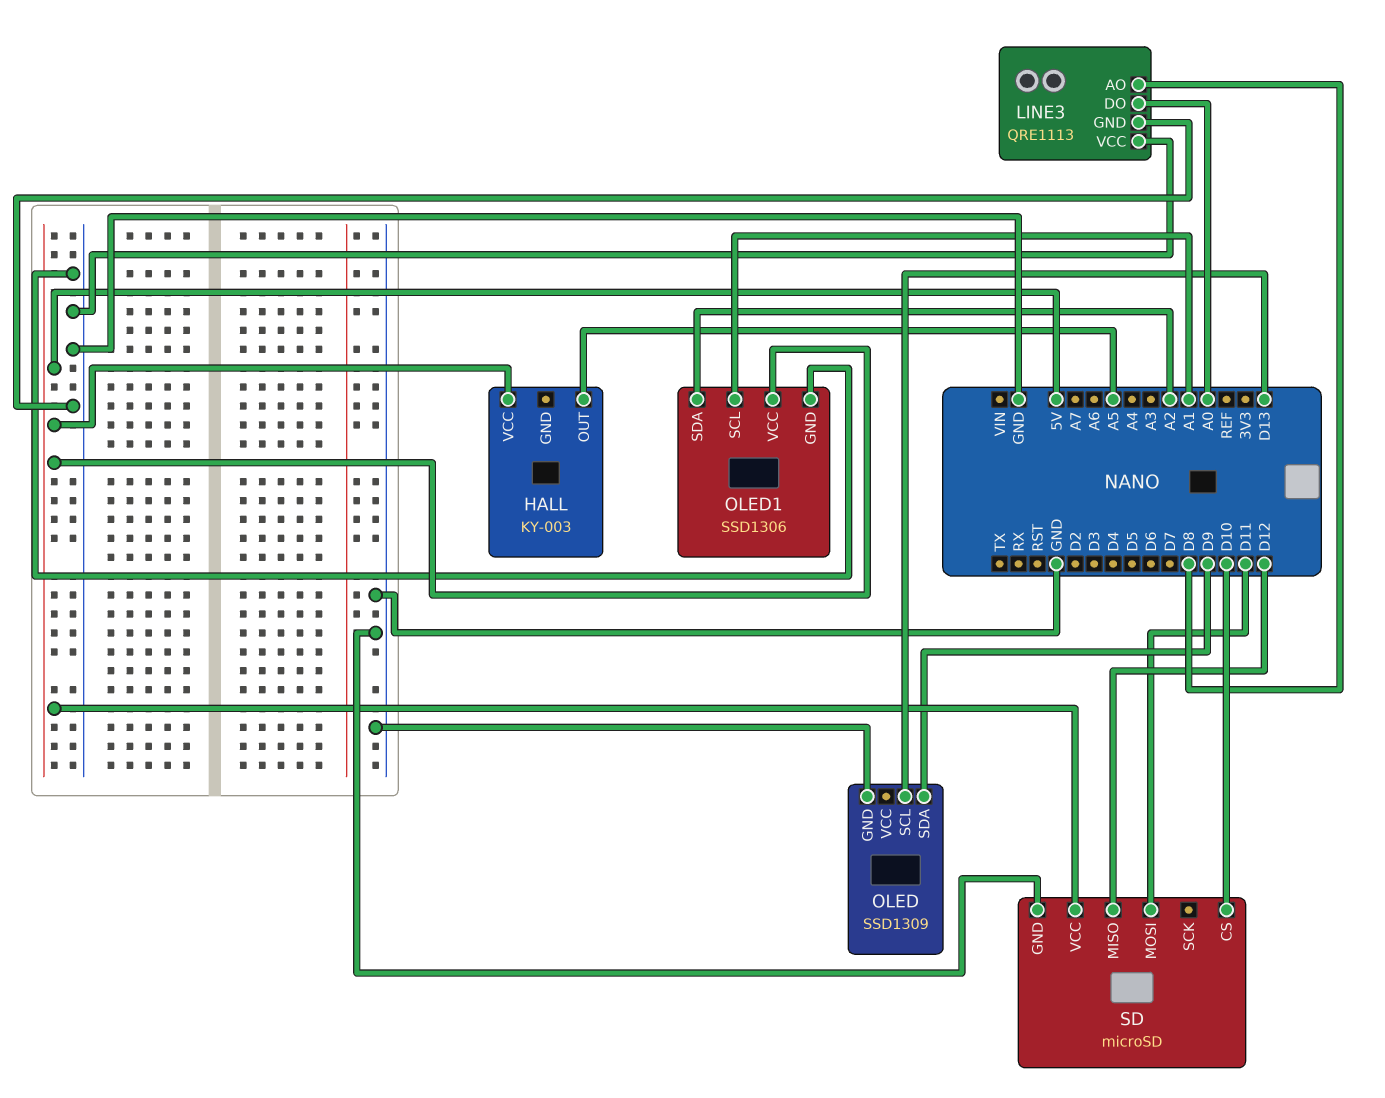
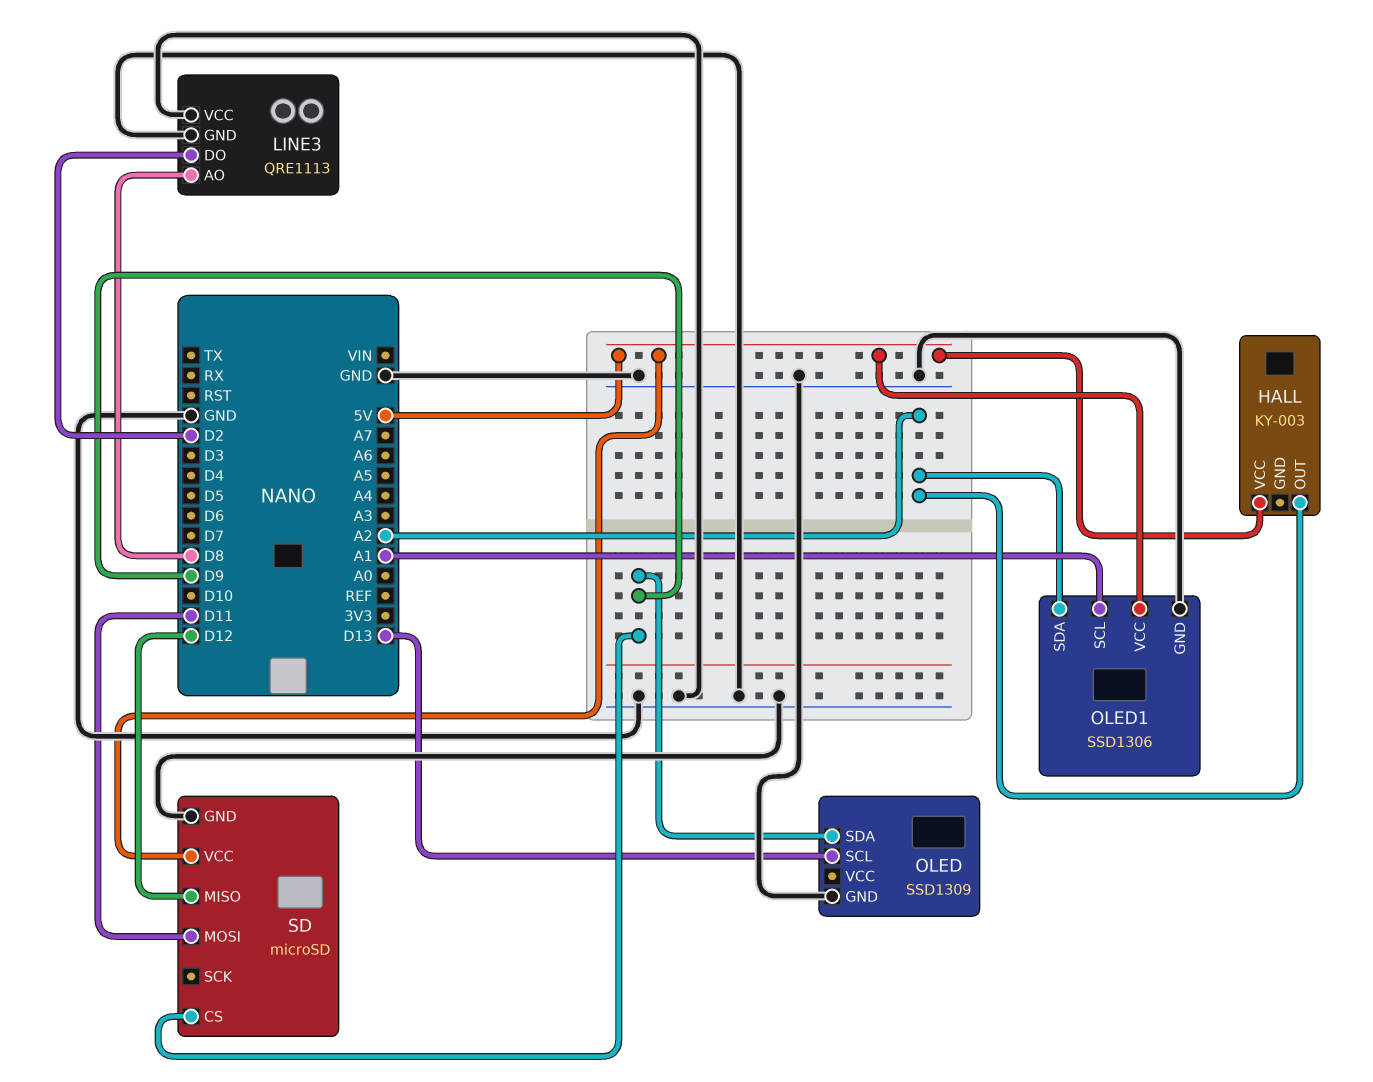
HALL pin OUT: A5 -> A2
LINE3 pin DO: A0 -> D2
SD pin CS: D10 -> D9

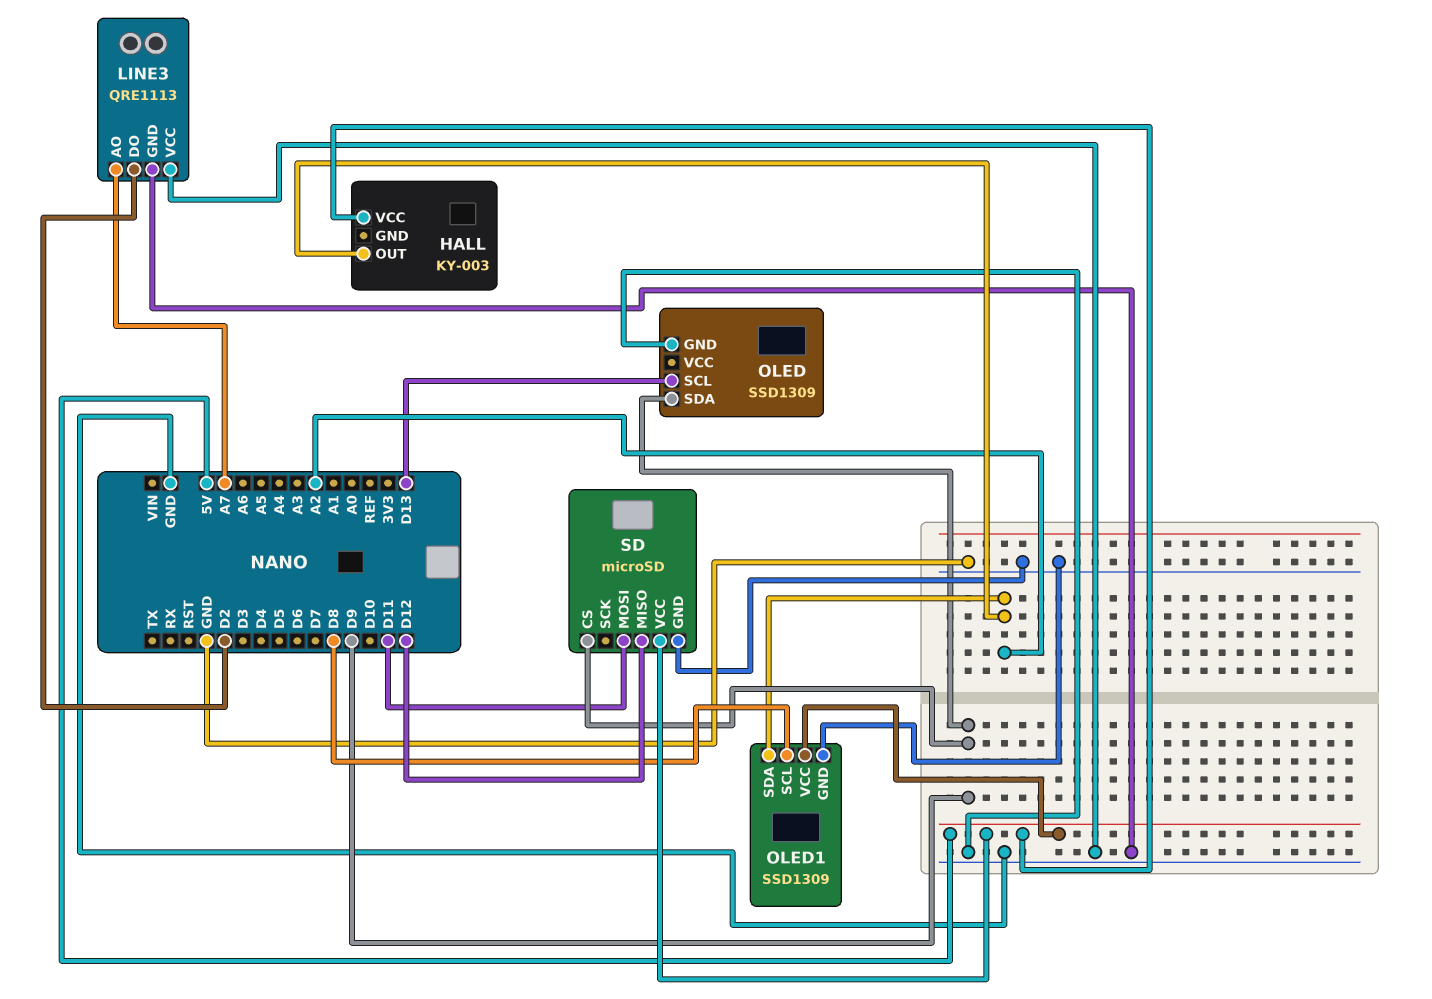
LINE3 pin AO: D8 -> A7
OLED1: SSD1306 -> SSD1309
OLED1 pin SCL: A1 -> D8

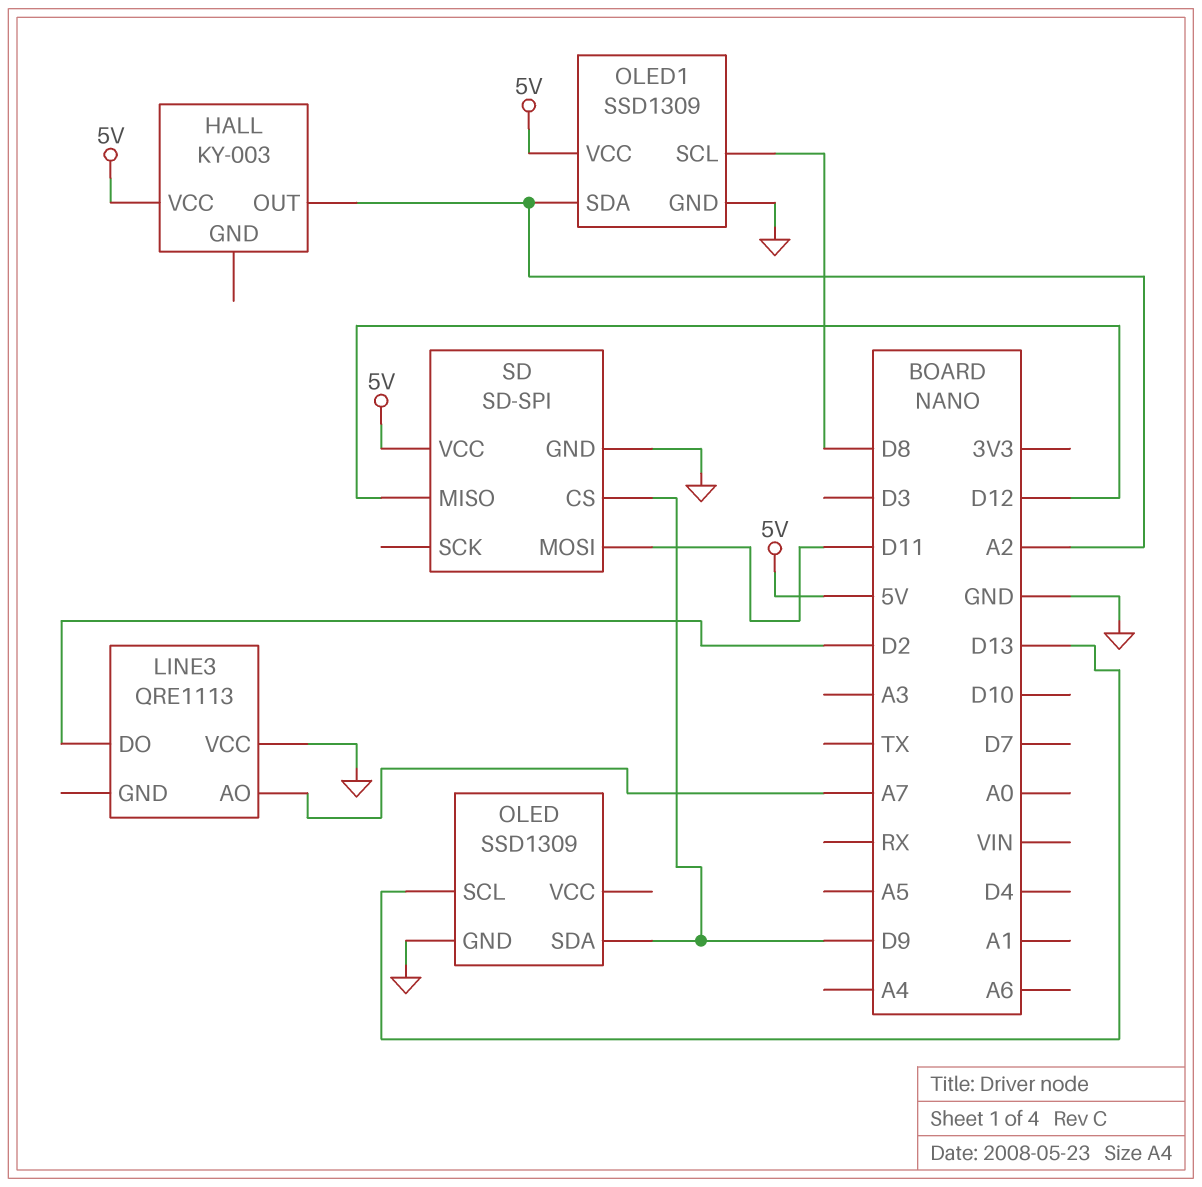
LINE3 pin GND: GND -> none
SD: microSD -> SD-SPI

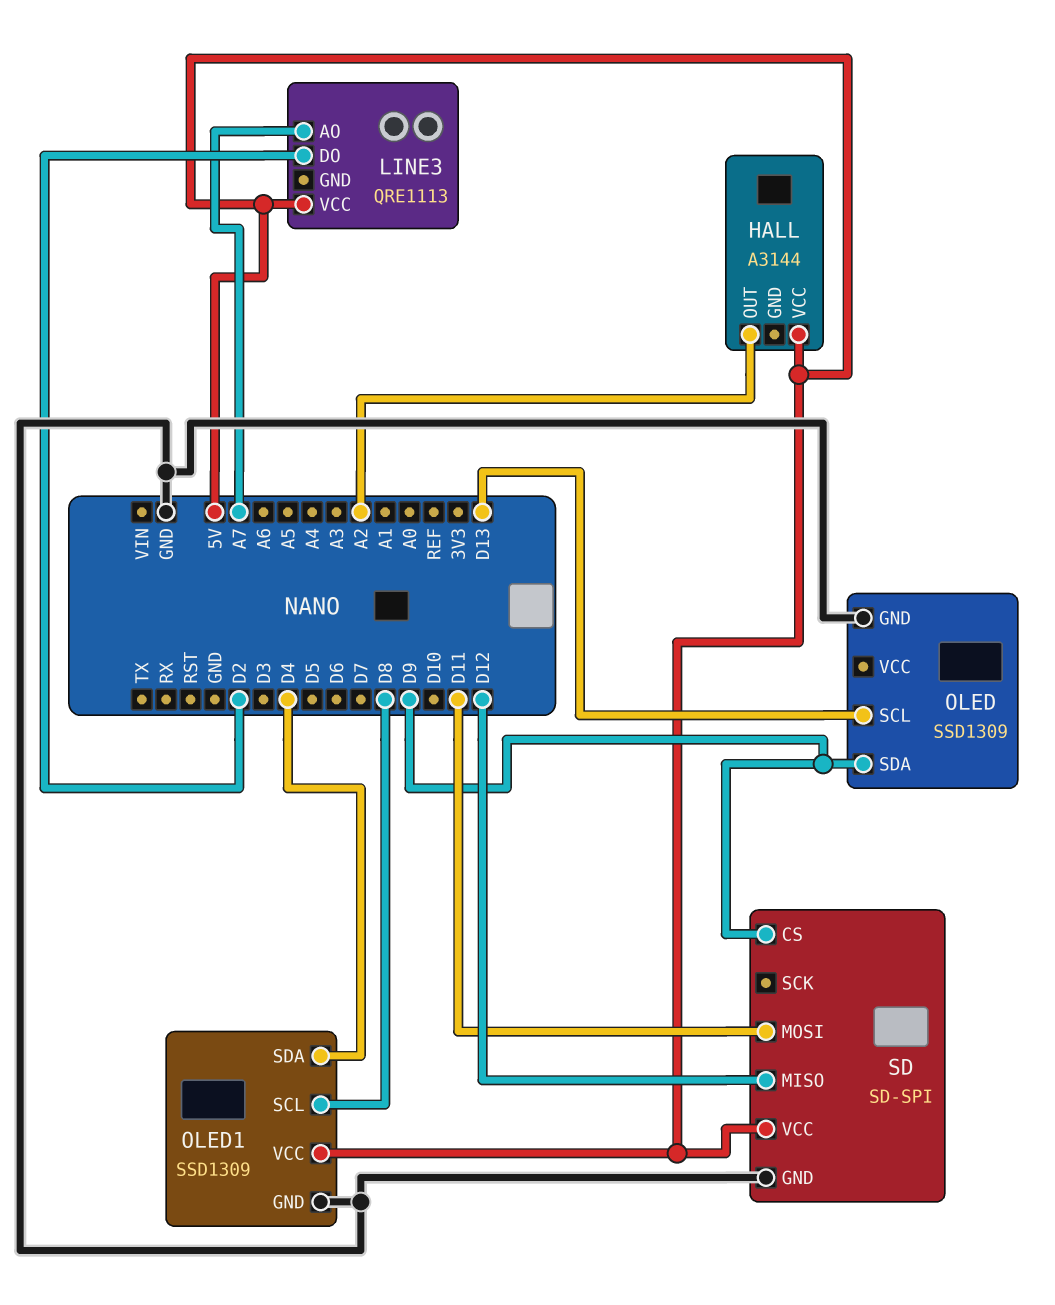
HALL: KY-003 -> A3144
LINE3 pin VCC: GND -> 5V
OLED1 pin SDA: A2 -> D4

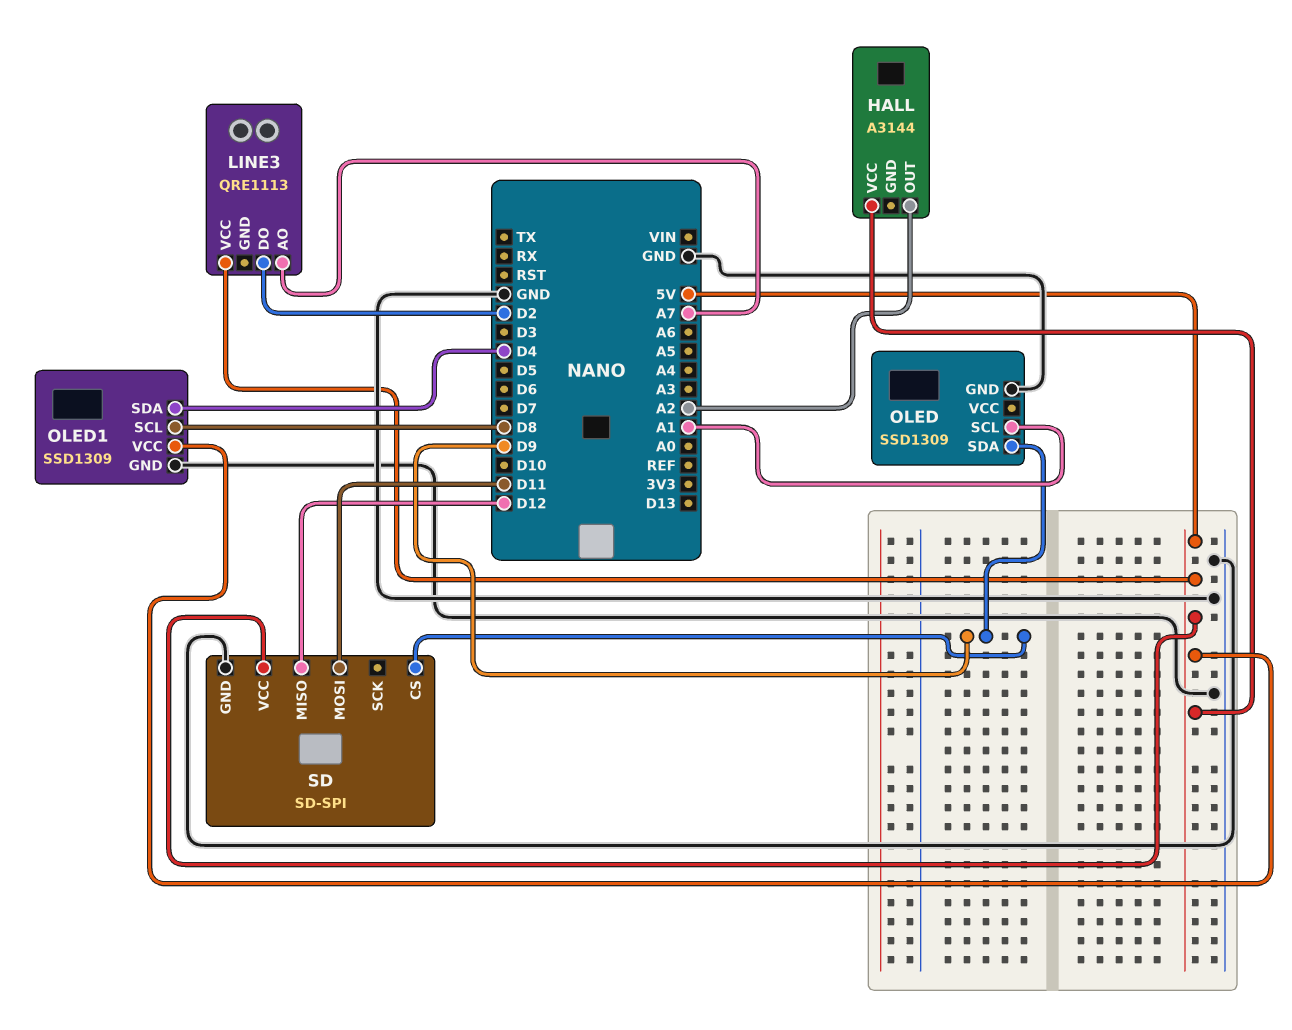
OLED pin SCL: D13 -> A1

